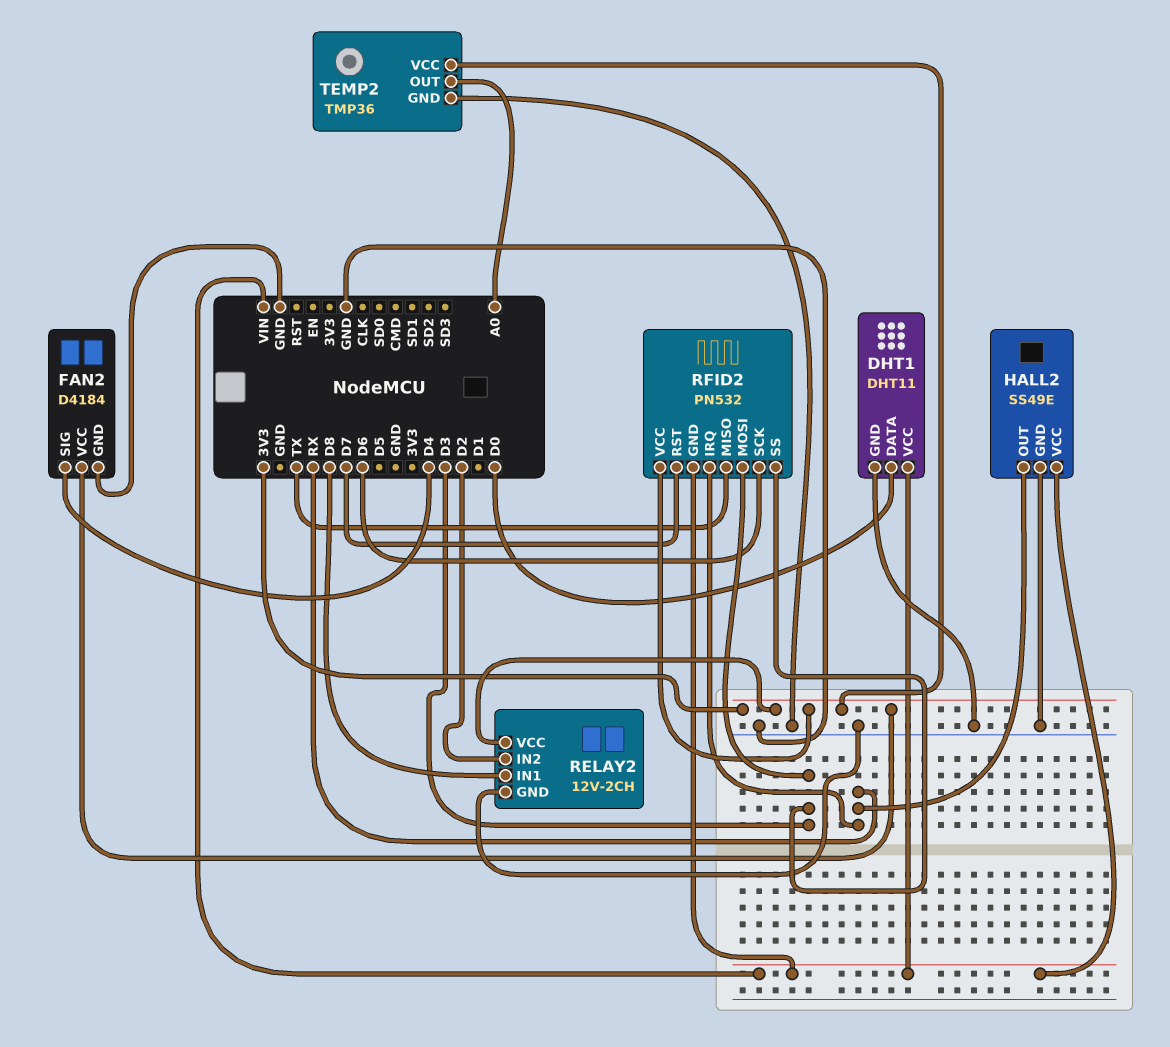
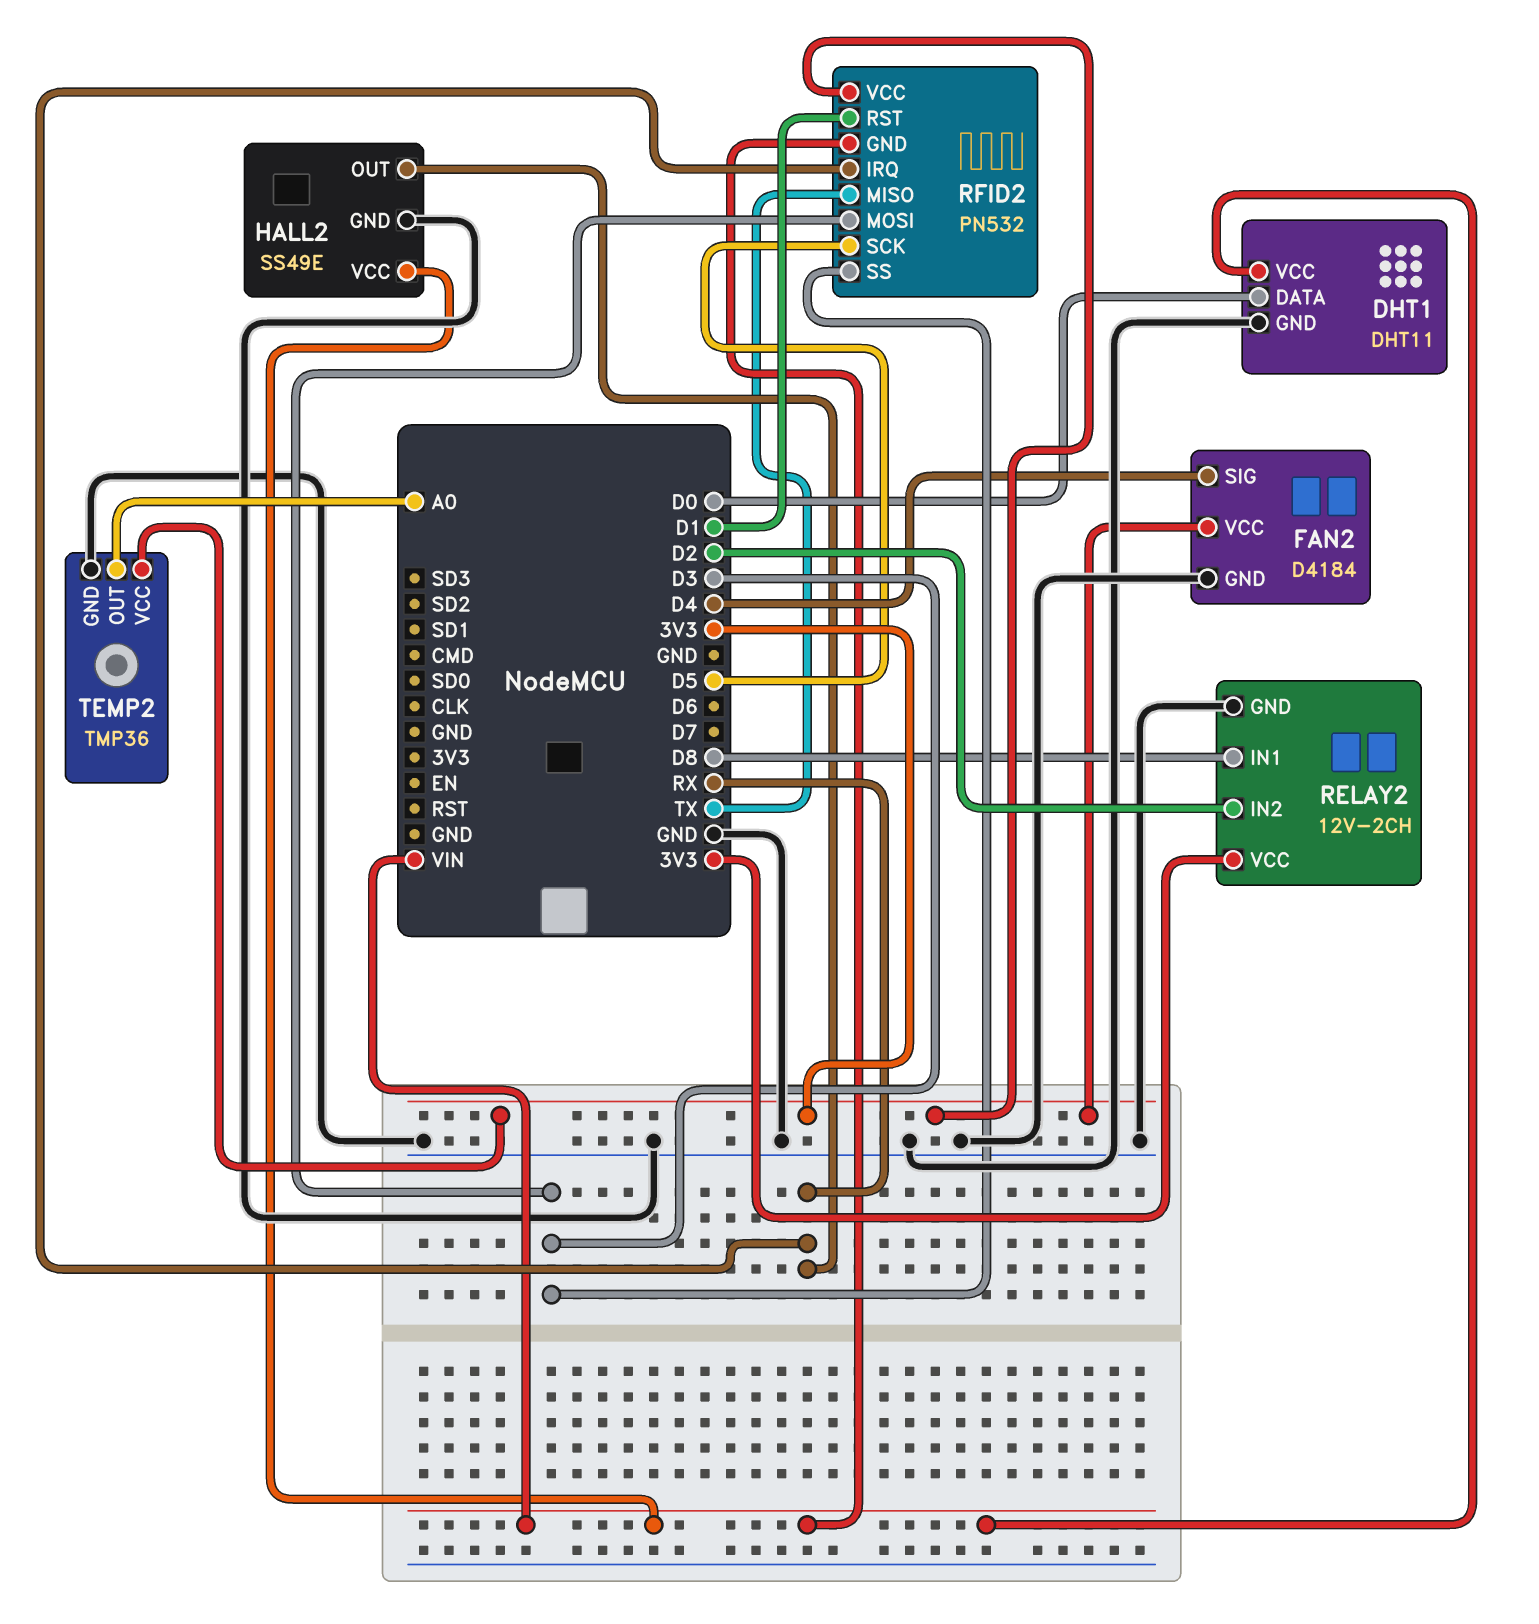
RFID2 pin RST: D7 -> D1
RFID2 pin SCK: D6 -> D5

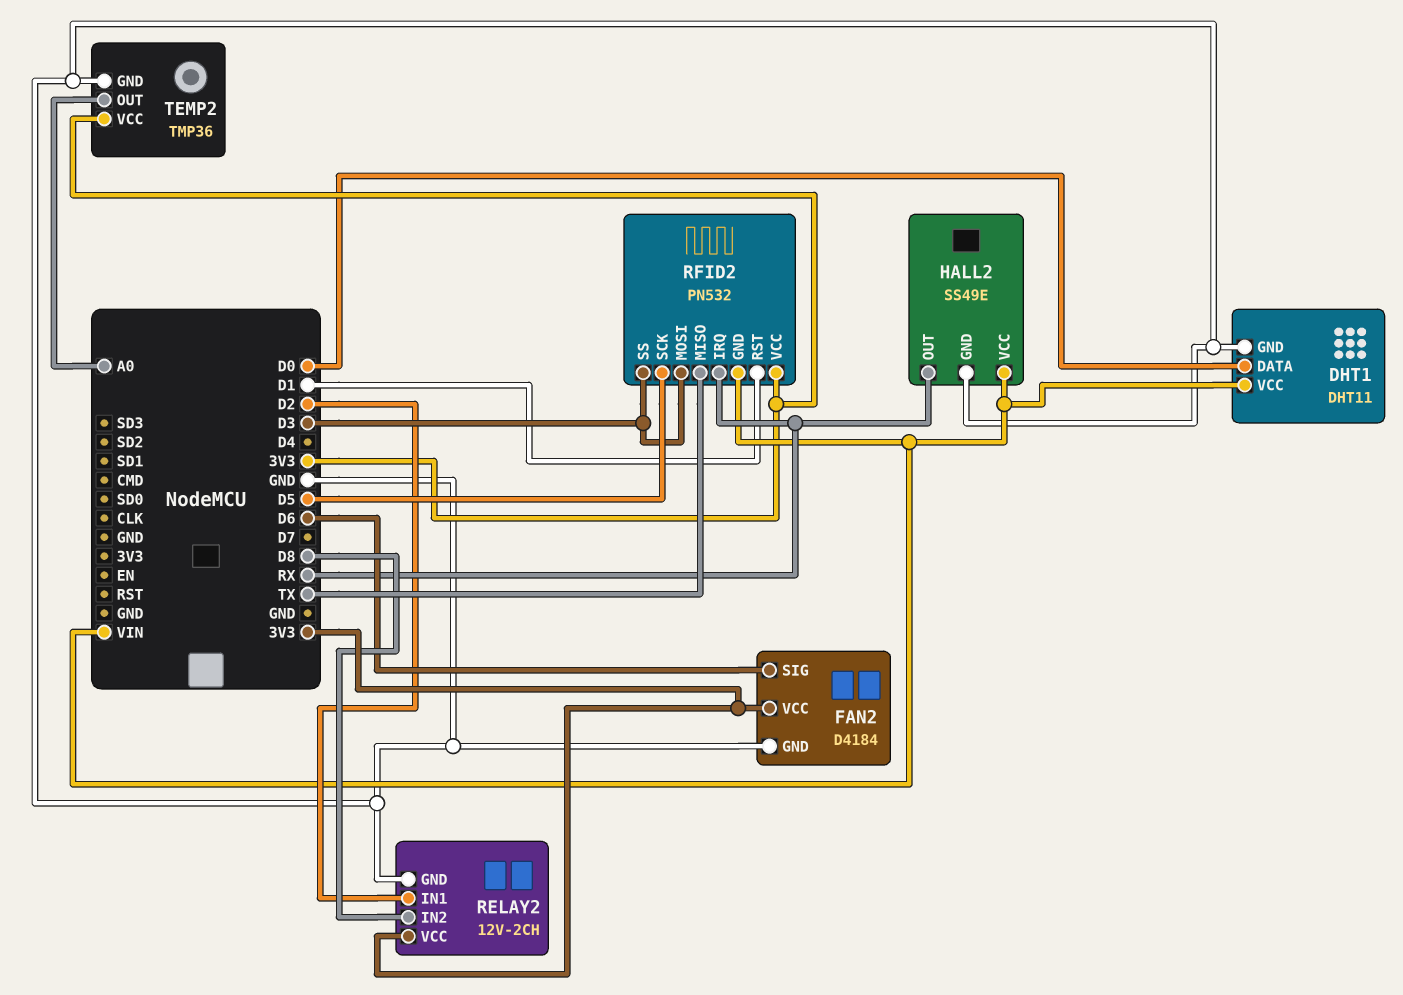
FAN2 pin SIG: D4 -> D6
RELAY2 pin IN1: D8 -> D2
RELAY2 pin IN2: D2 -> D8

